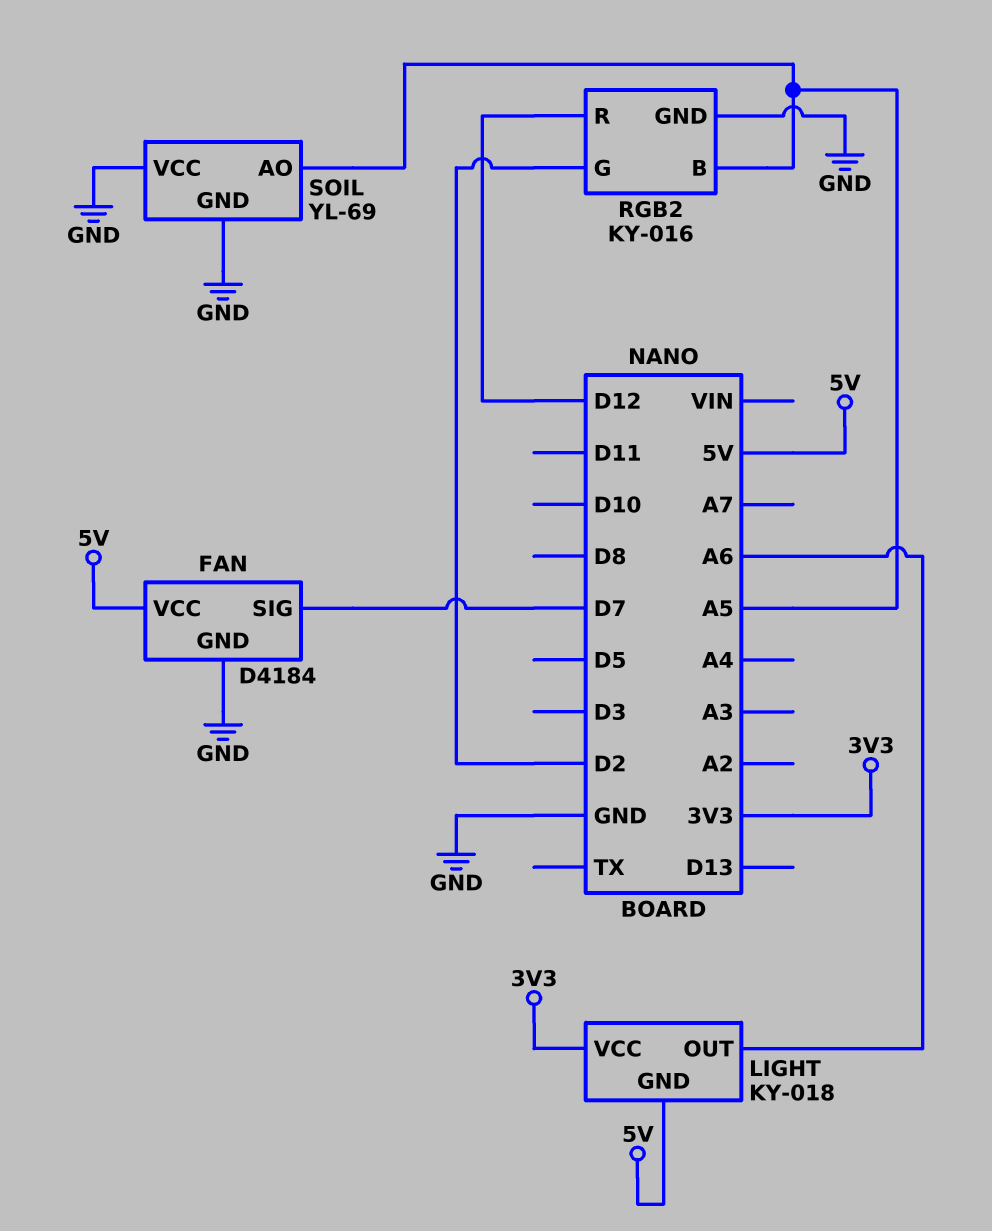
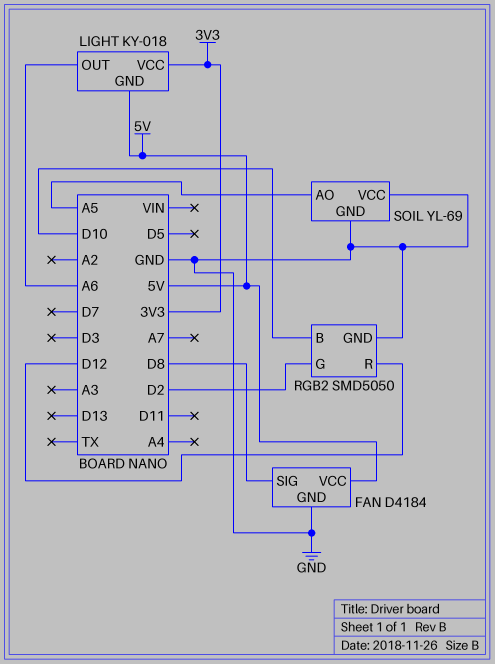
FAN pin SIG: D7 -> D8
RGB2: KY-016 -> SMD5050
RGB2 pin B: A5 -> D10

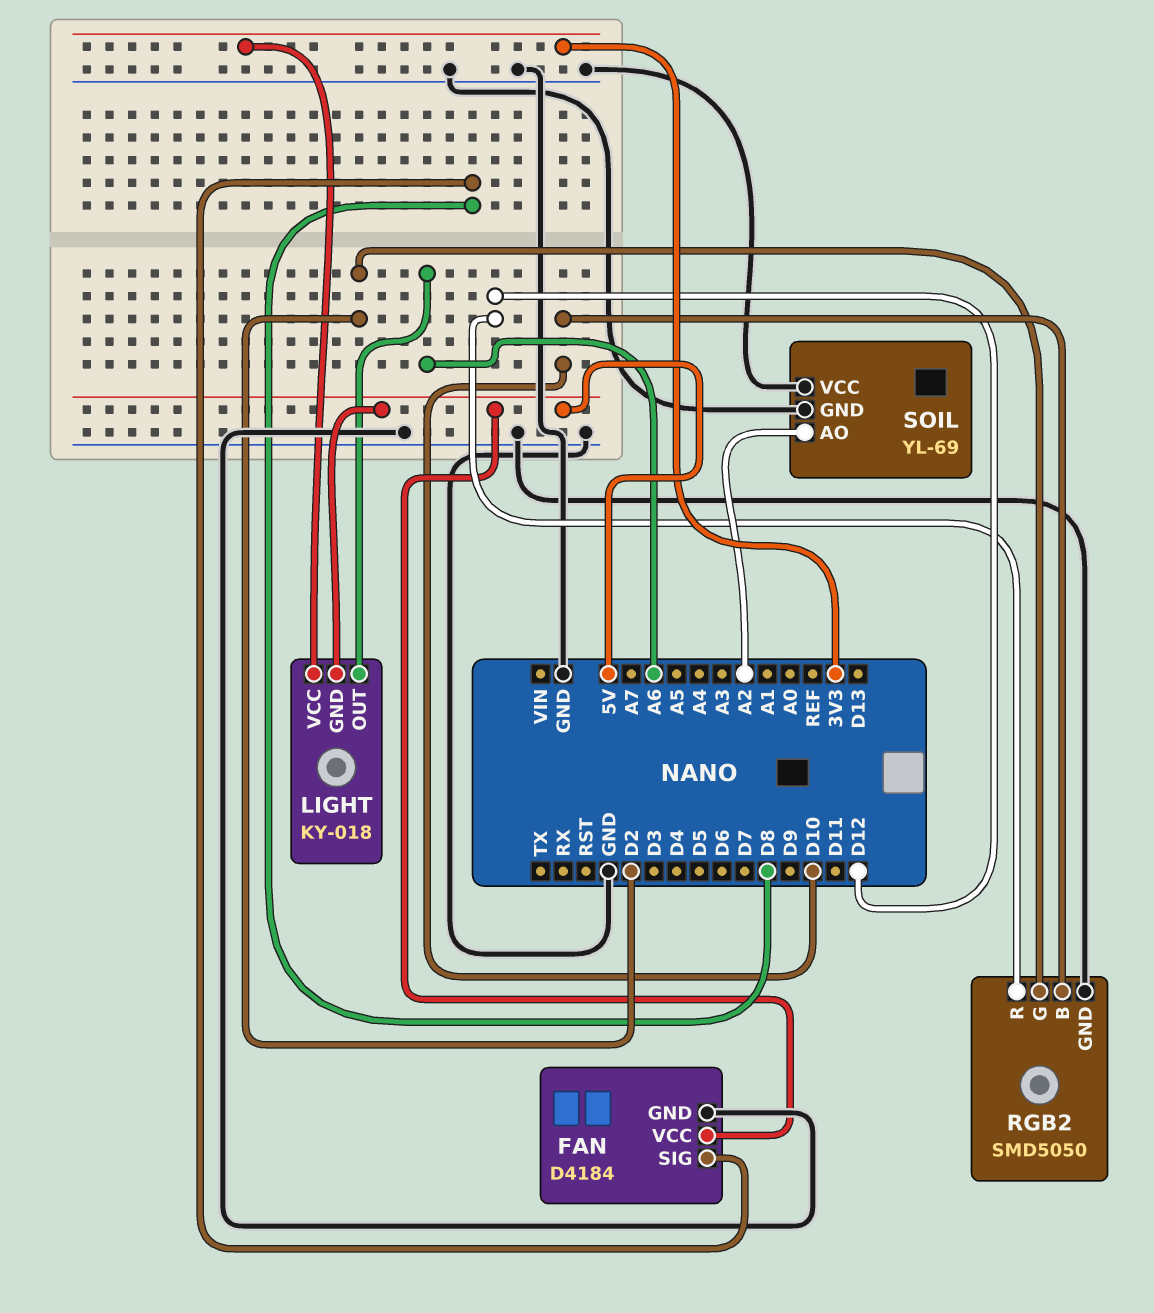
SOIL pin AO: A5 -> A2

